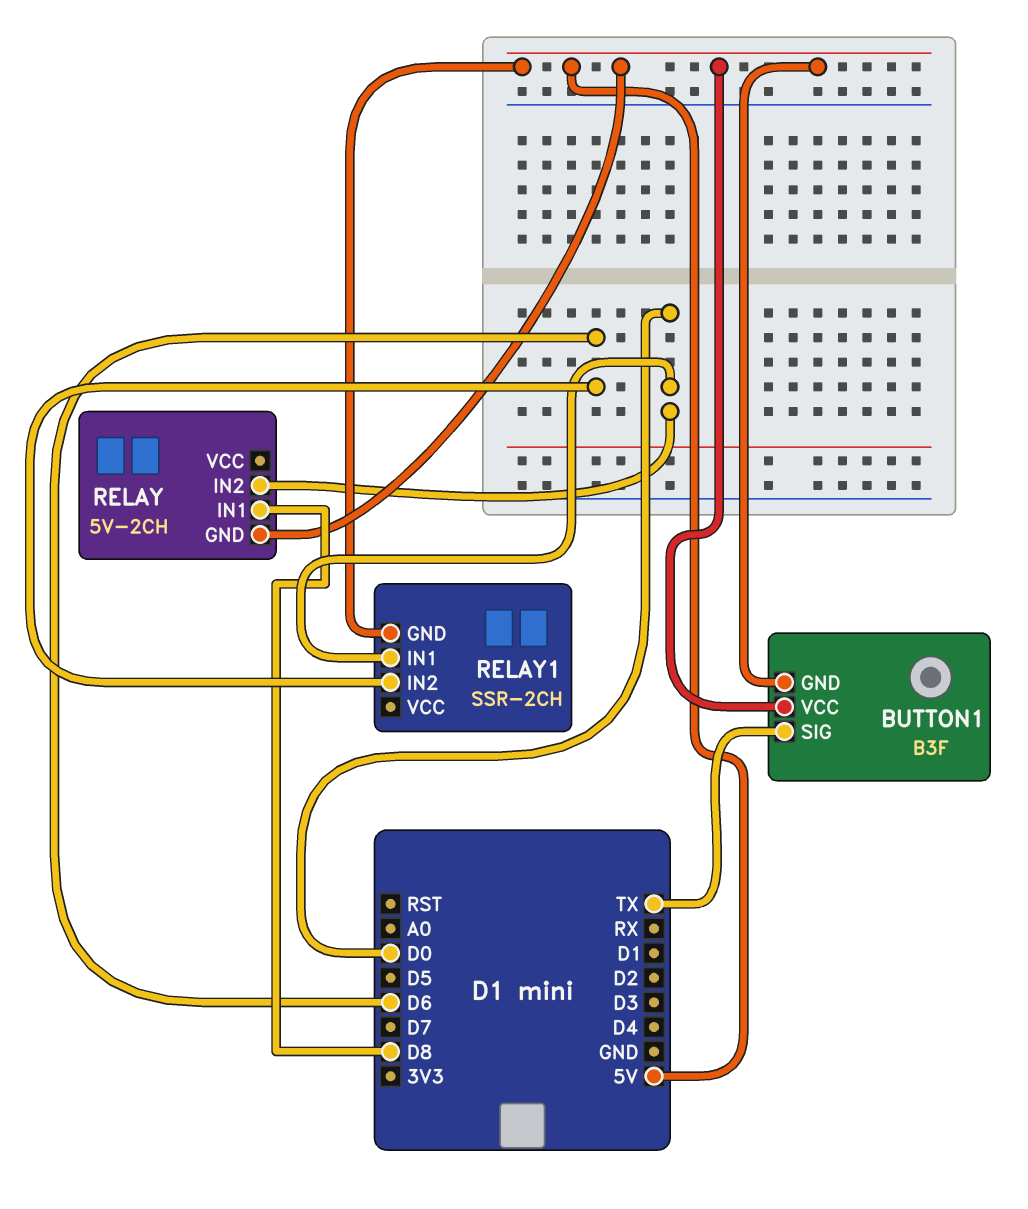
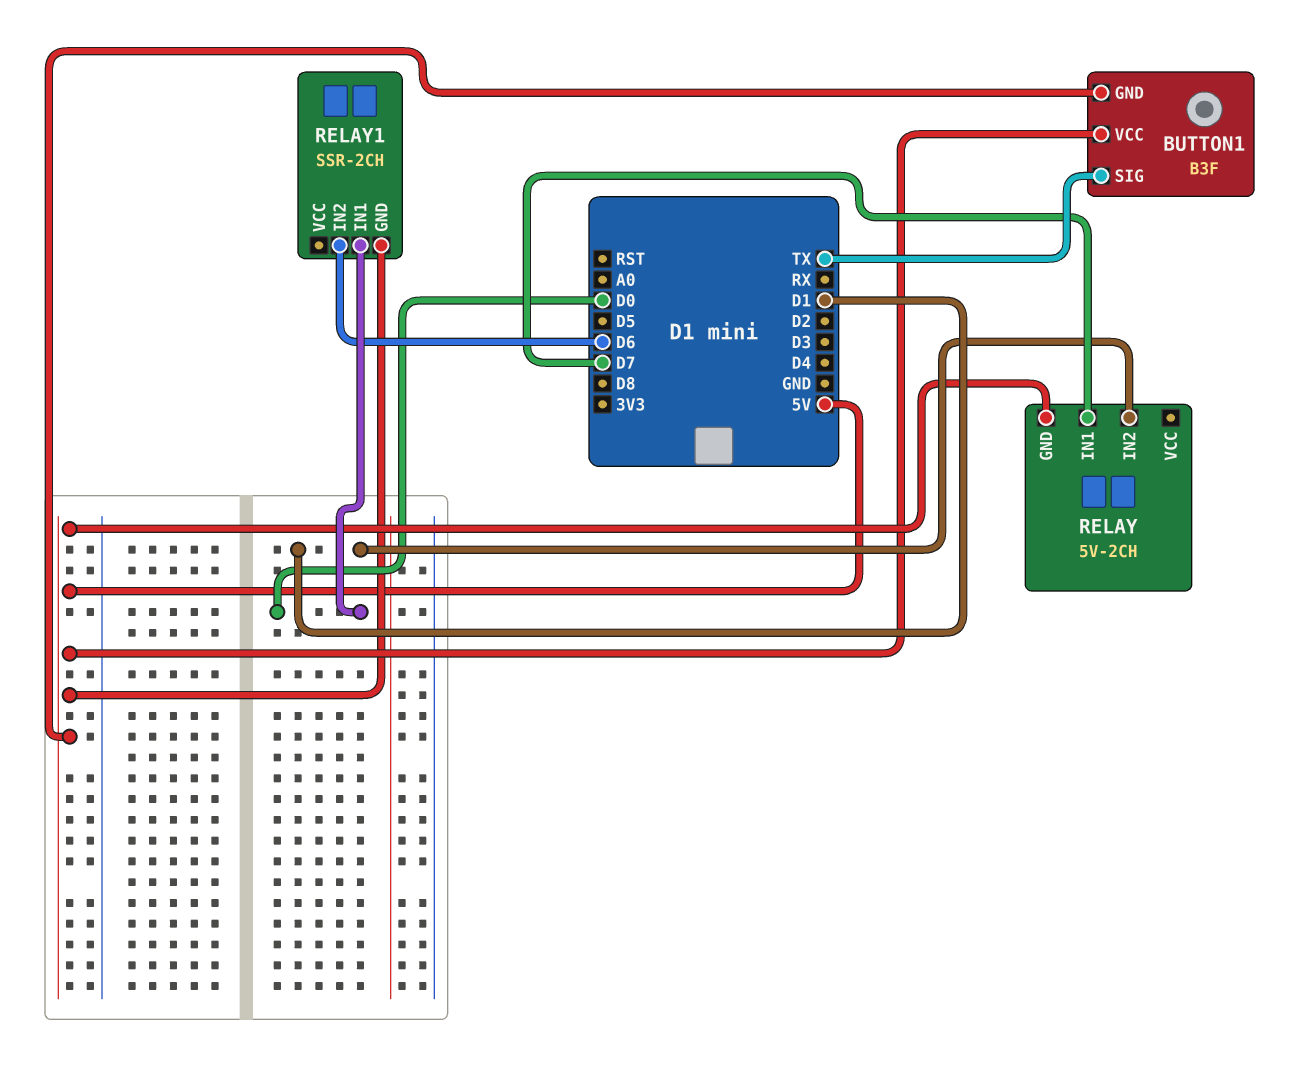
RELAY pin IN1: D8 -> D7
RELAY pin IN2: D0 -> D1

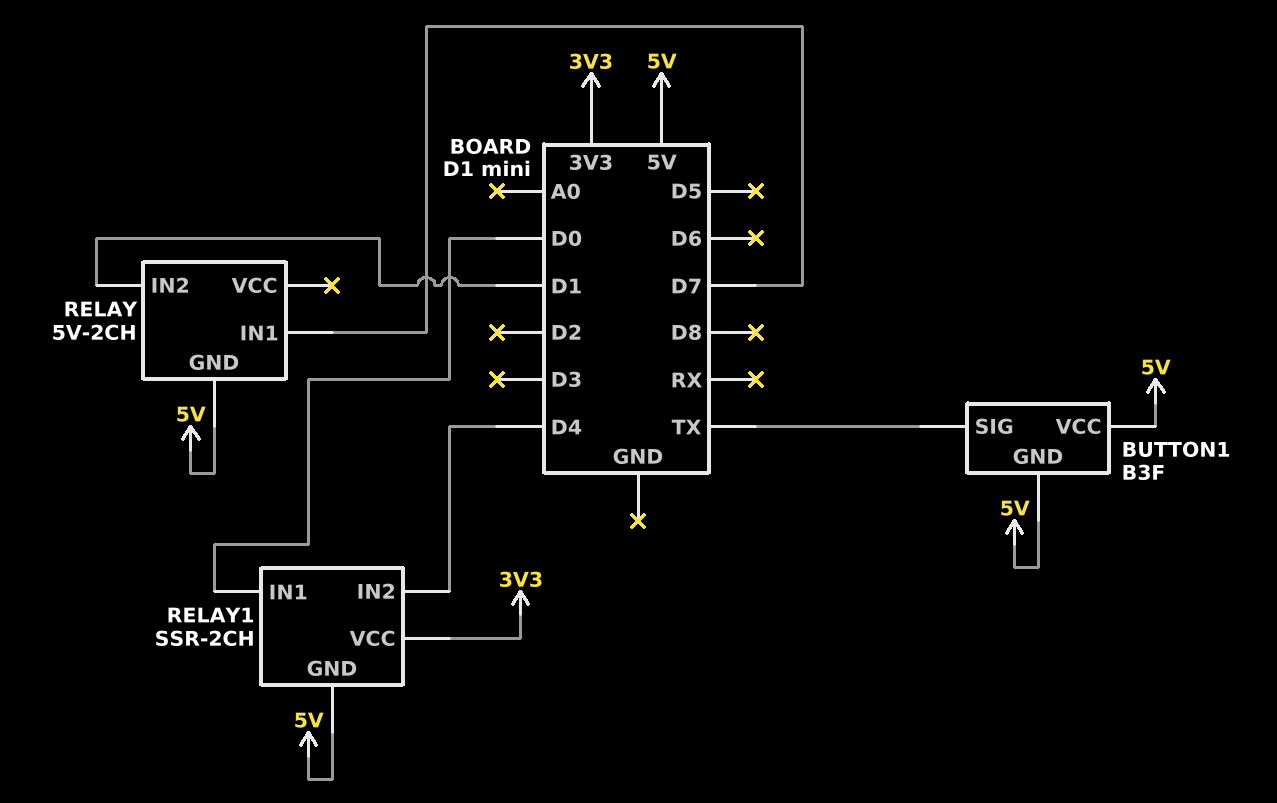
RELAY1 pin IN2: D6 -> D4
RELAY1 pin VCC: none -> 3V3

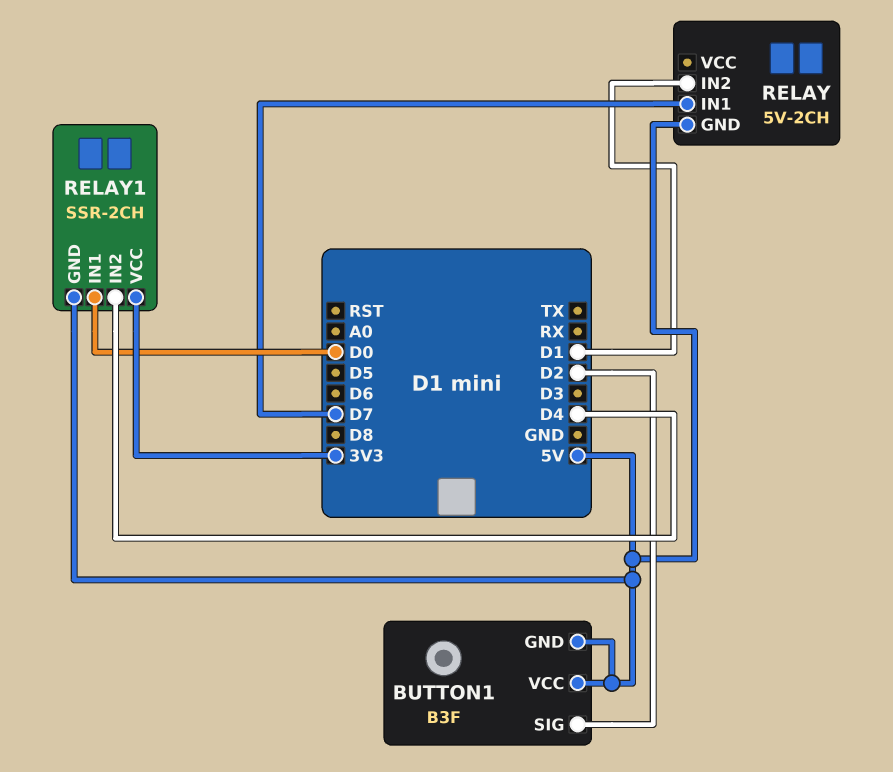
BUTTON1 pin SIG: TX -> D2

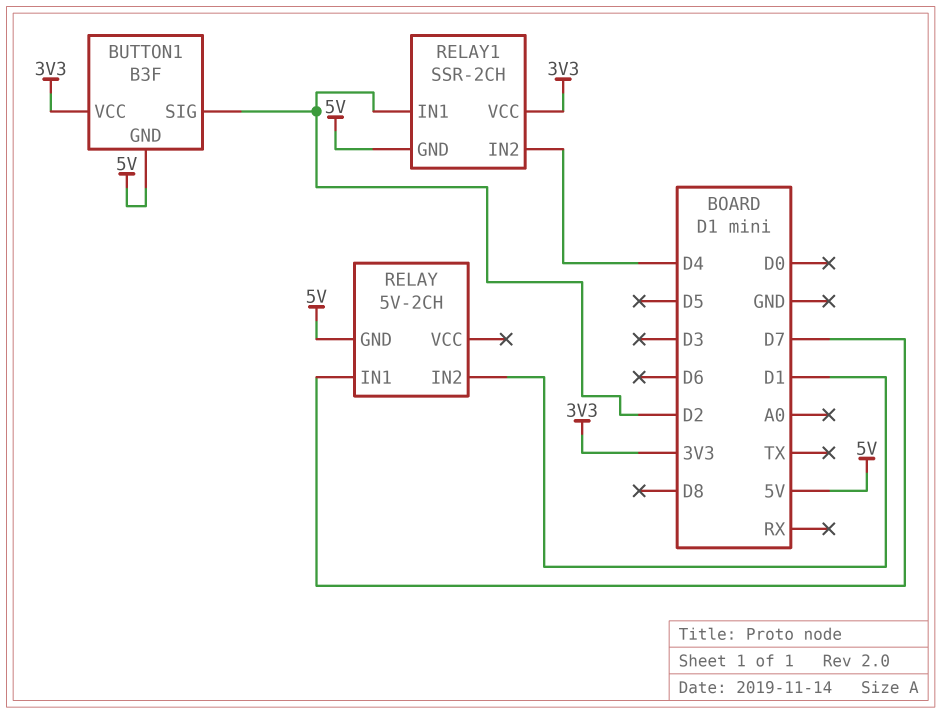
BUTTON1 pin VCC: 5V -> 3V3
RELAY1 pin IN1: D0 -> D2

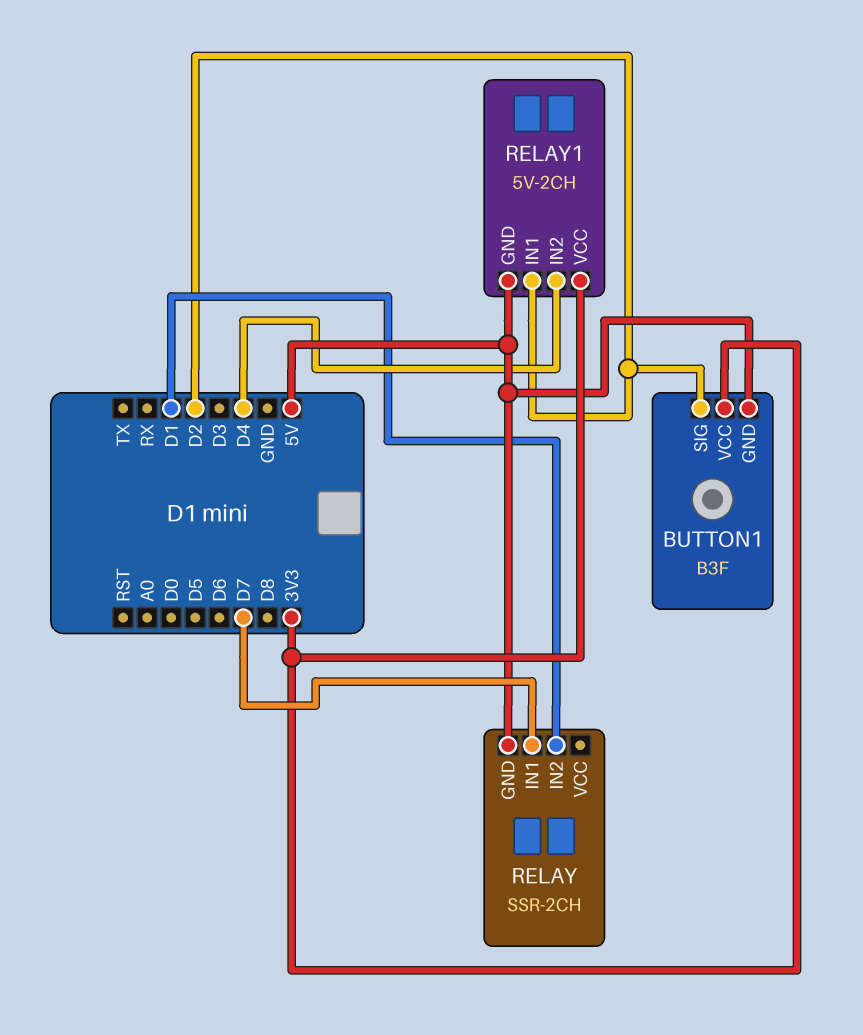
RELAY: 5V-2CH -> SSR-2CH
RELAY1: SSR-2CH -> 5V-2CH

